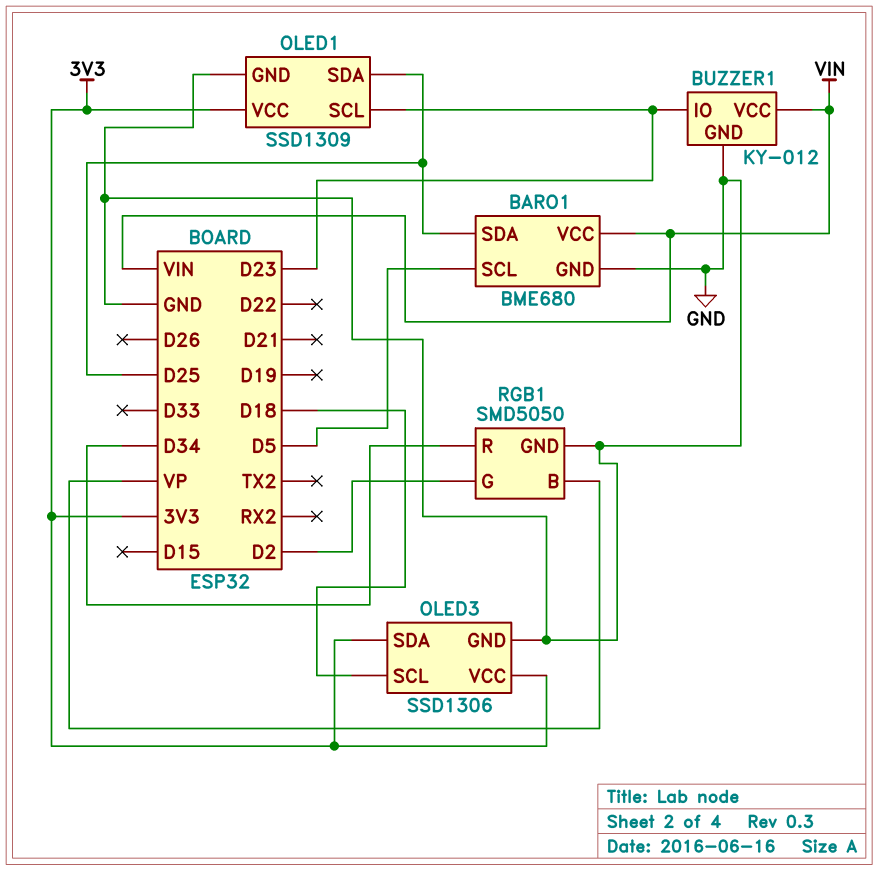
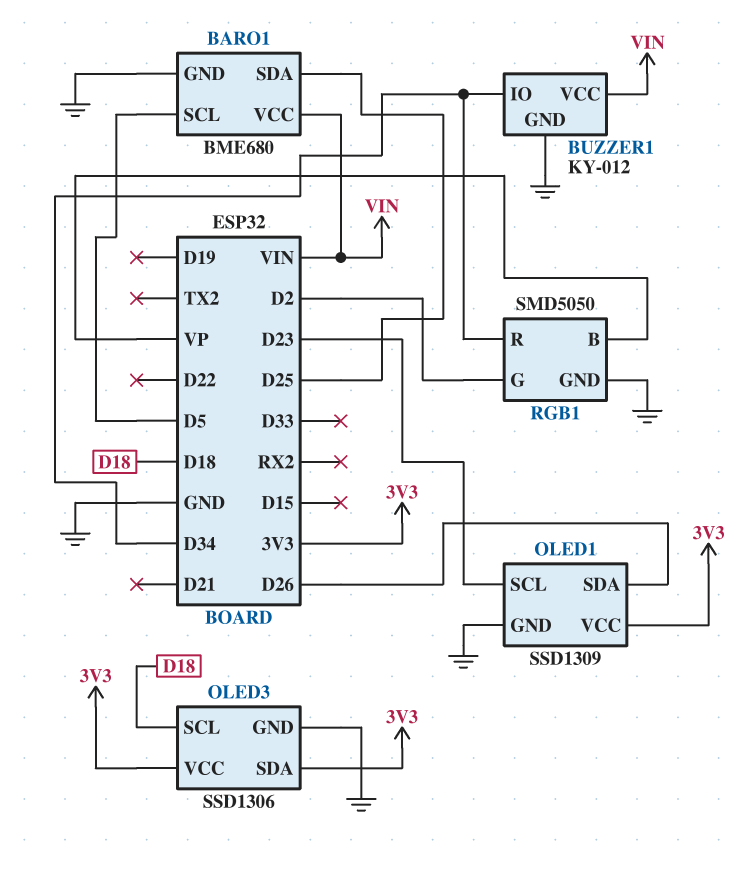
BUZZER1 pin IO: D23 -> D34
OLED1 pin SDA: D25 -> D26

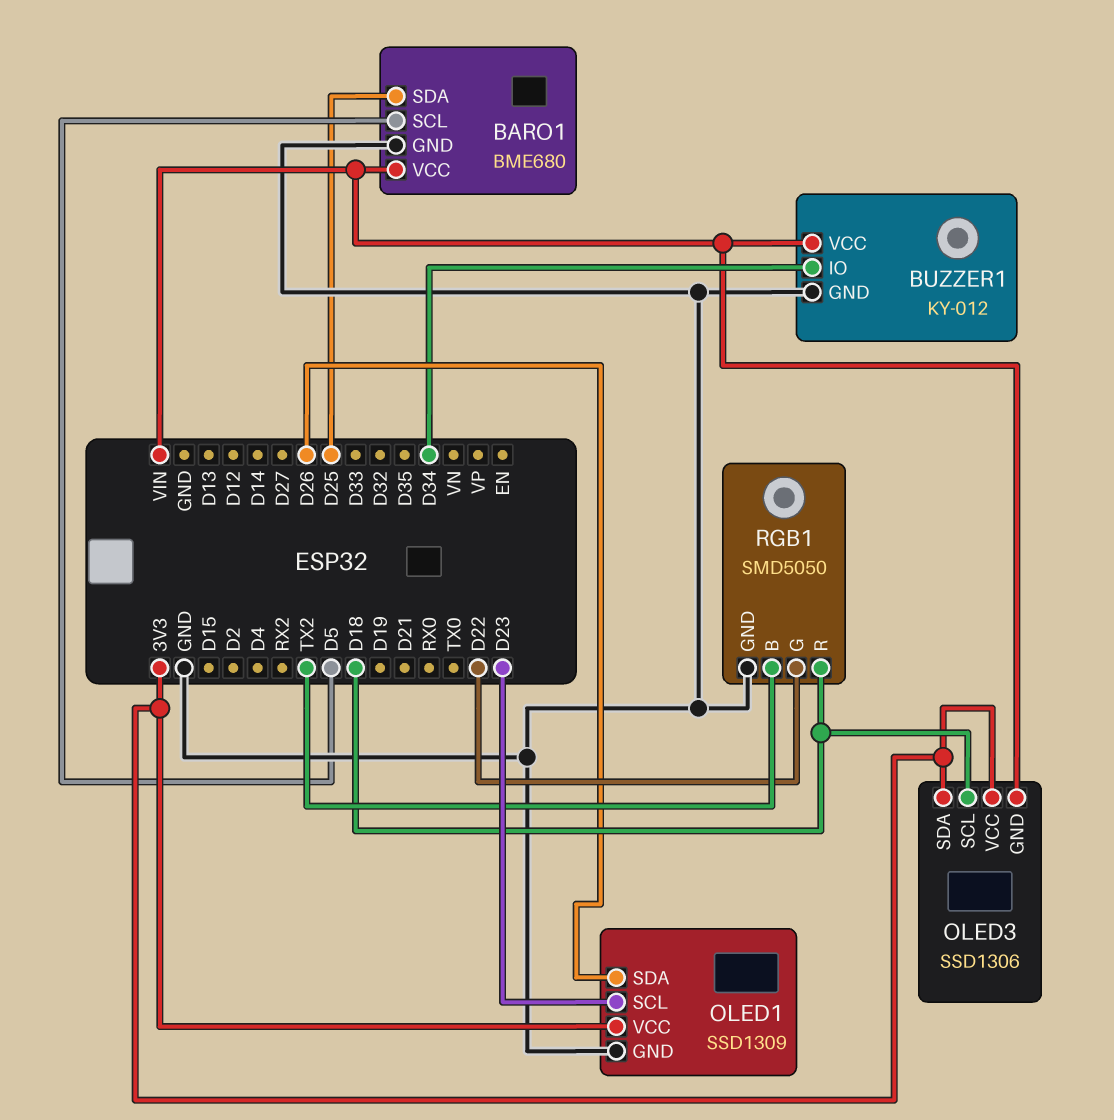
OLED3 pin GND: GND -> VIN
RGB1 pin B: VP -> TX2
RGB1 pin G: D2 -> D22
RGB1 pin R: D34 -> D18

